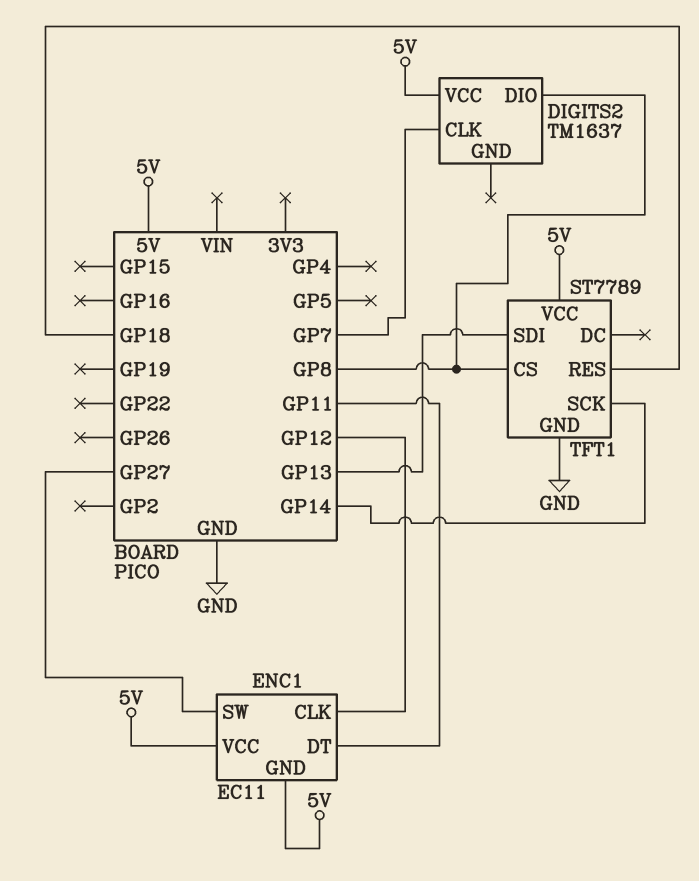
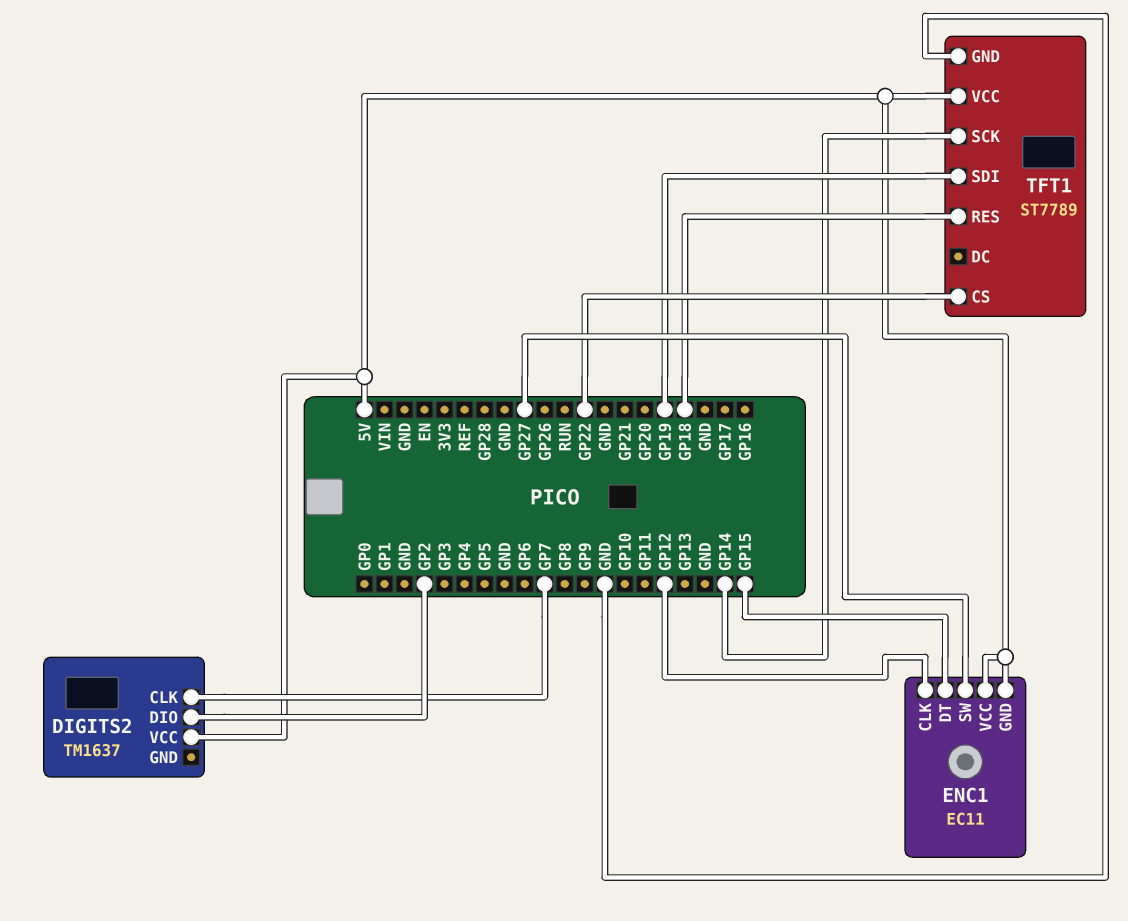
DIGITS2 pin DIO: GP8 -> GP2
ENC1 pin DT: GP11 -> GP15
TFT1 pin CS: GP8 -> GP22
TFT1 pin SDI: GP13 -> GP19

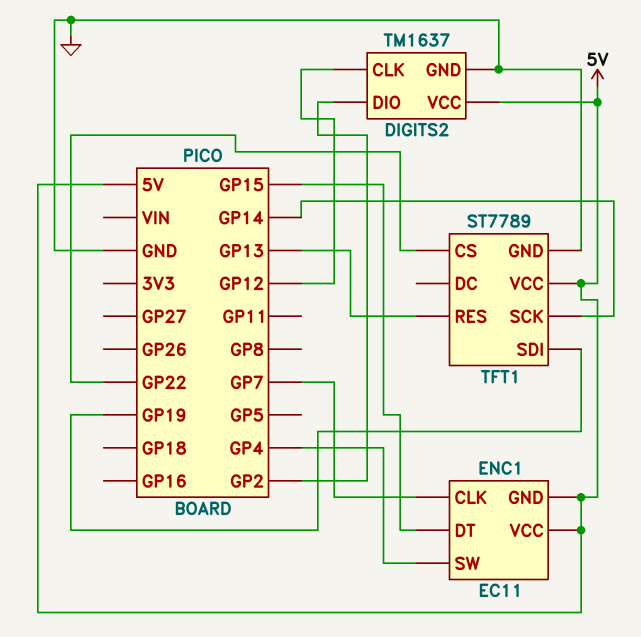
DIGITS2 pin CLK: GP7 -> GP12
DIGITS2 pin GND: none -> GND
ENC1 pin CLK: GP12 -> GP7
ENC1 pin SW: GP27 -> GP4
TFT1 pin RES: GP18 -> GP13

